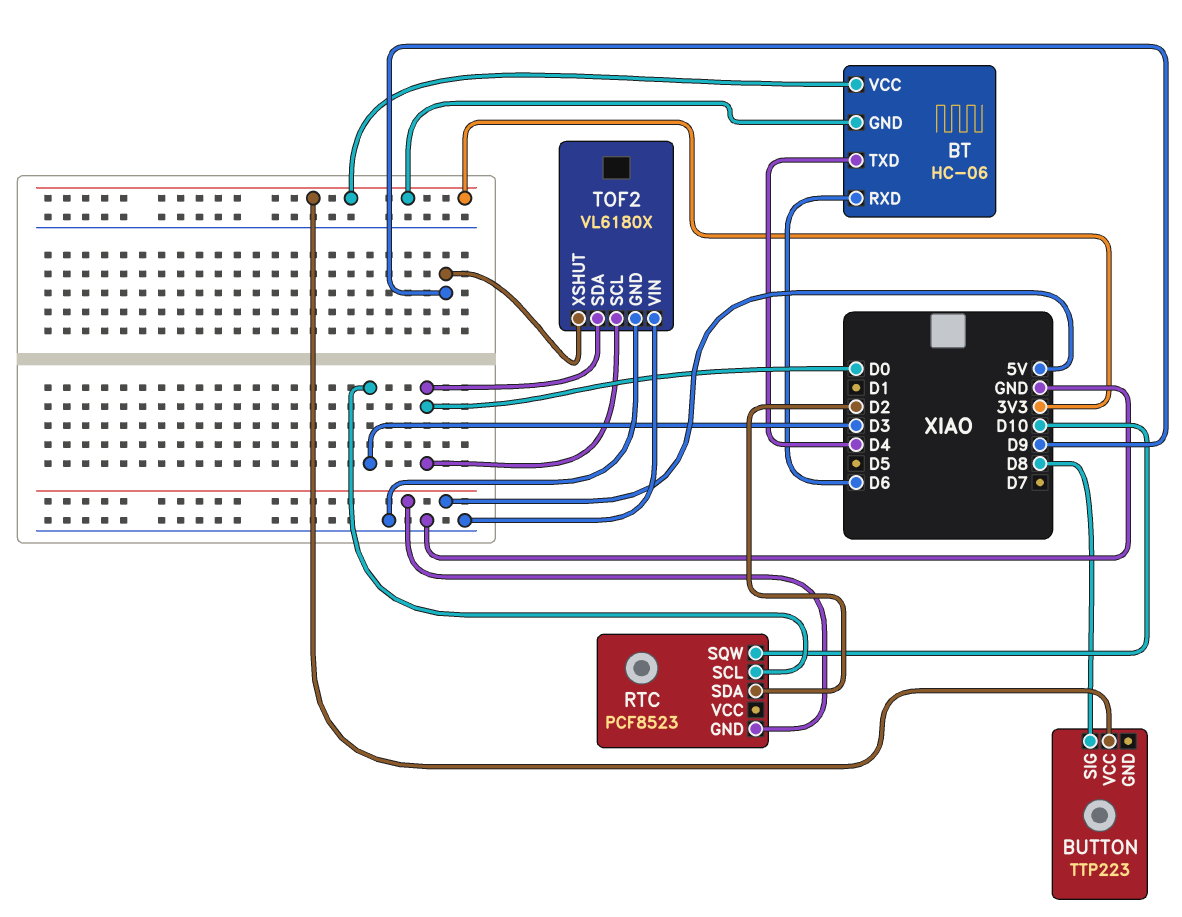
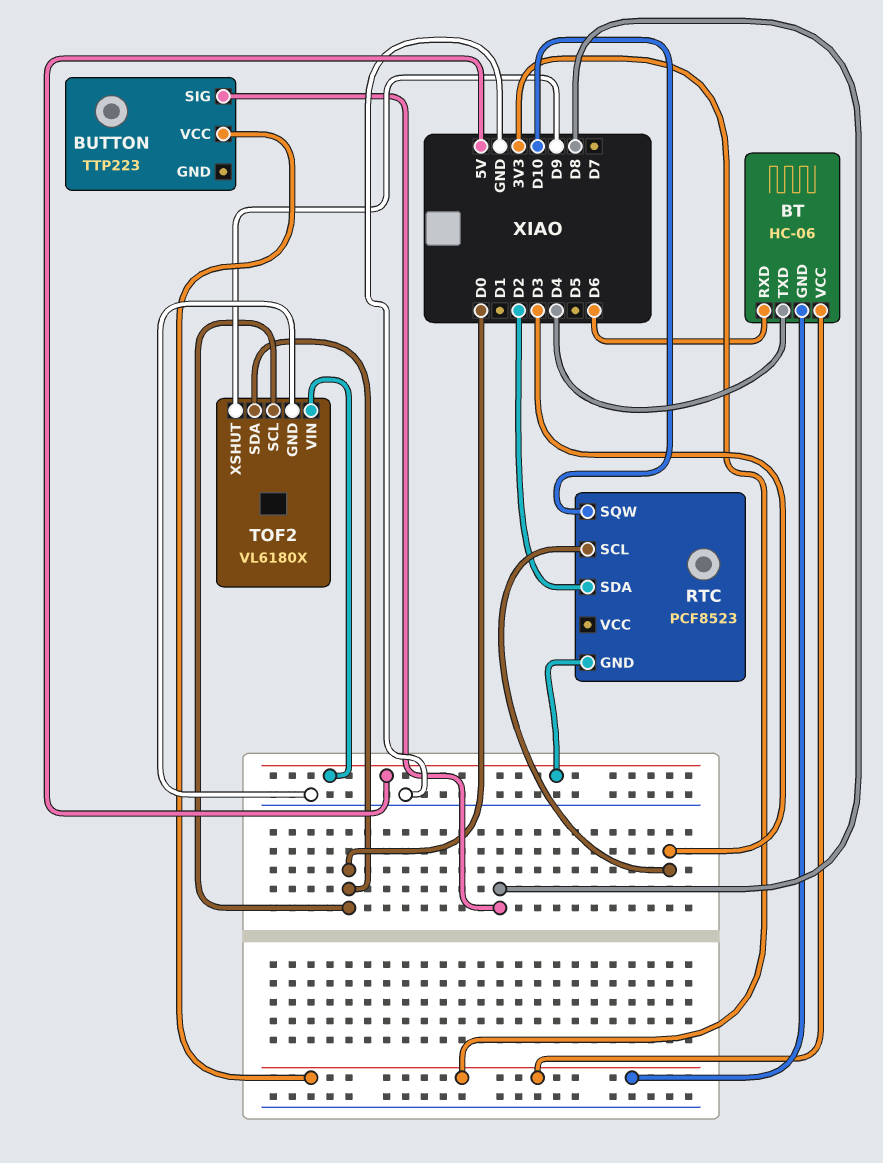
TOF2 pin VIN: GND -> 5V

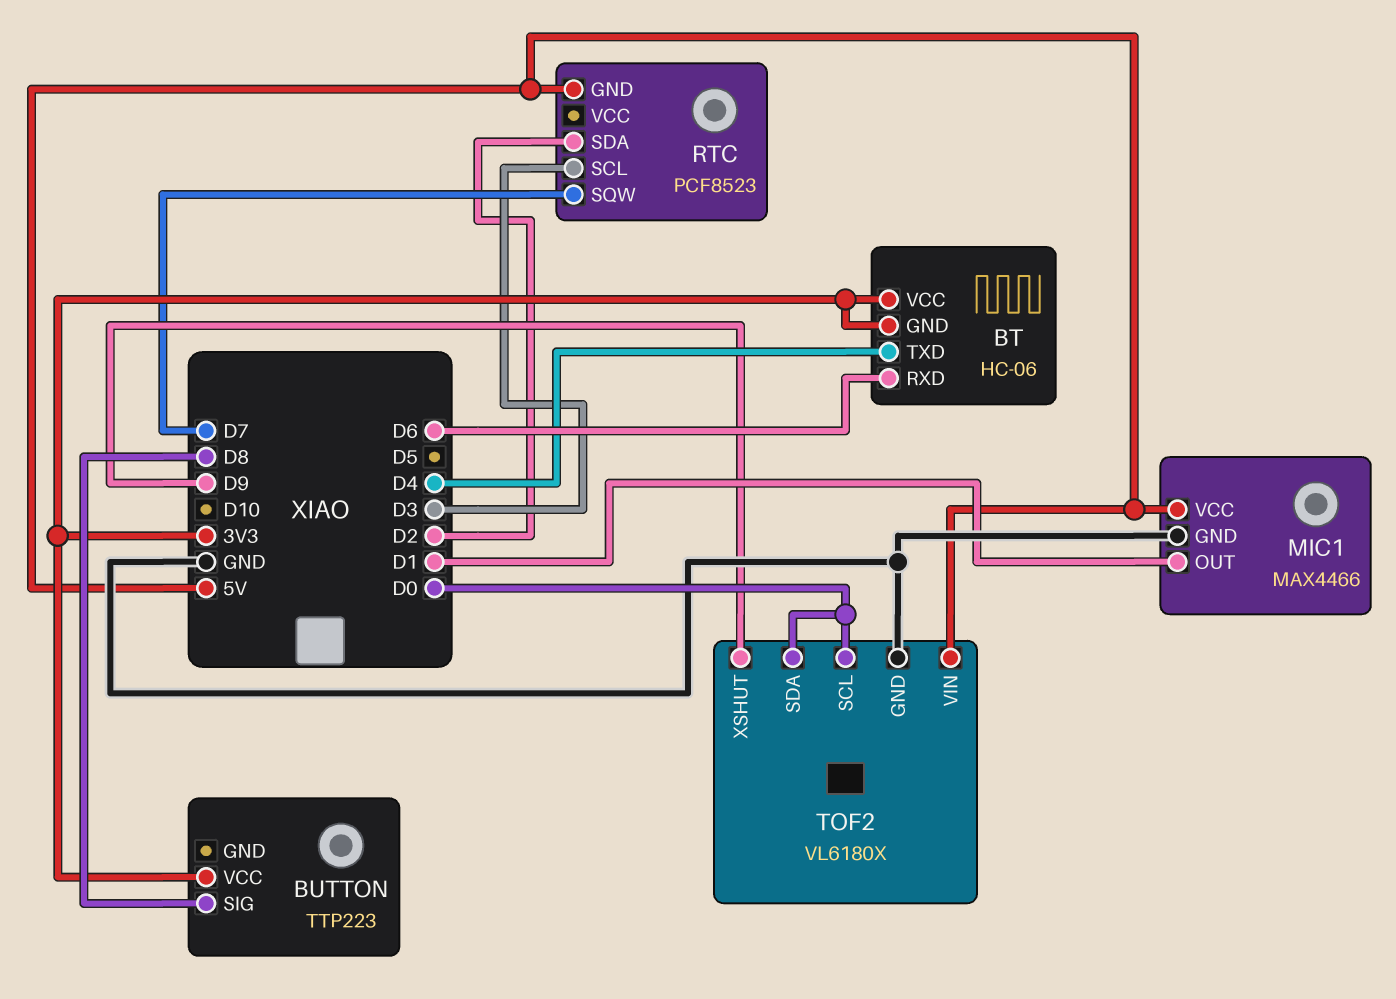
MIC1: none -> MAX4466
MIC1 pin GND: none -> GND
MIC1 pin OUT: none -> D1
MIC1 pin VCC: none -> 5V
RTC pin SQW: D10 -> D7

